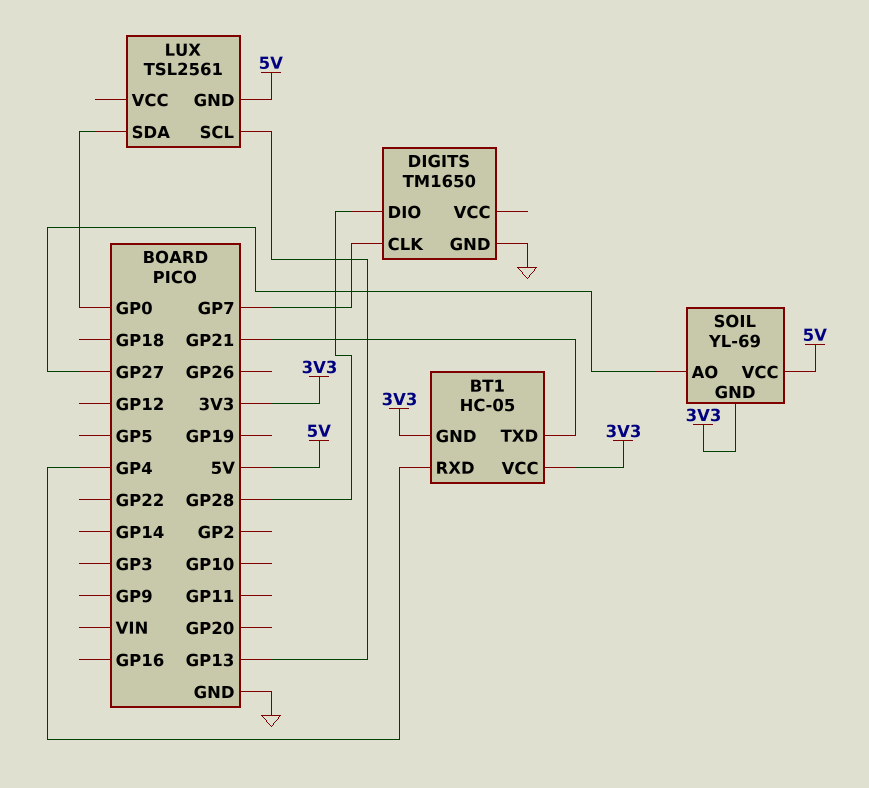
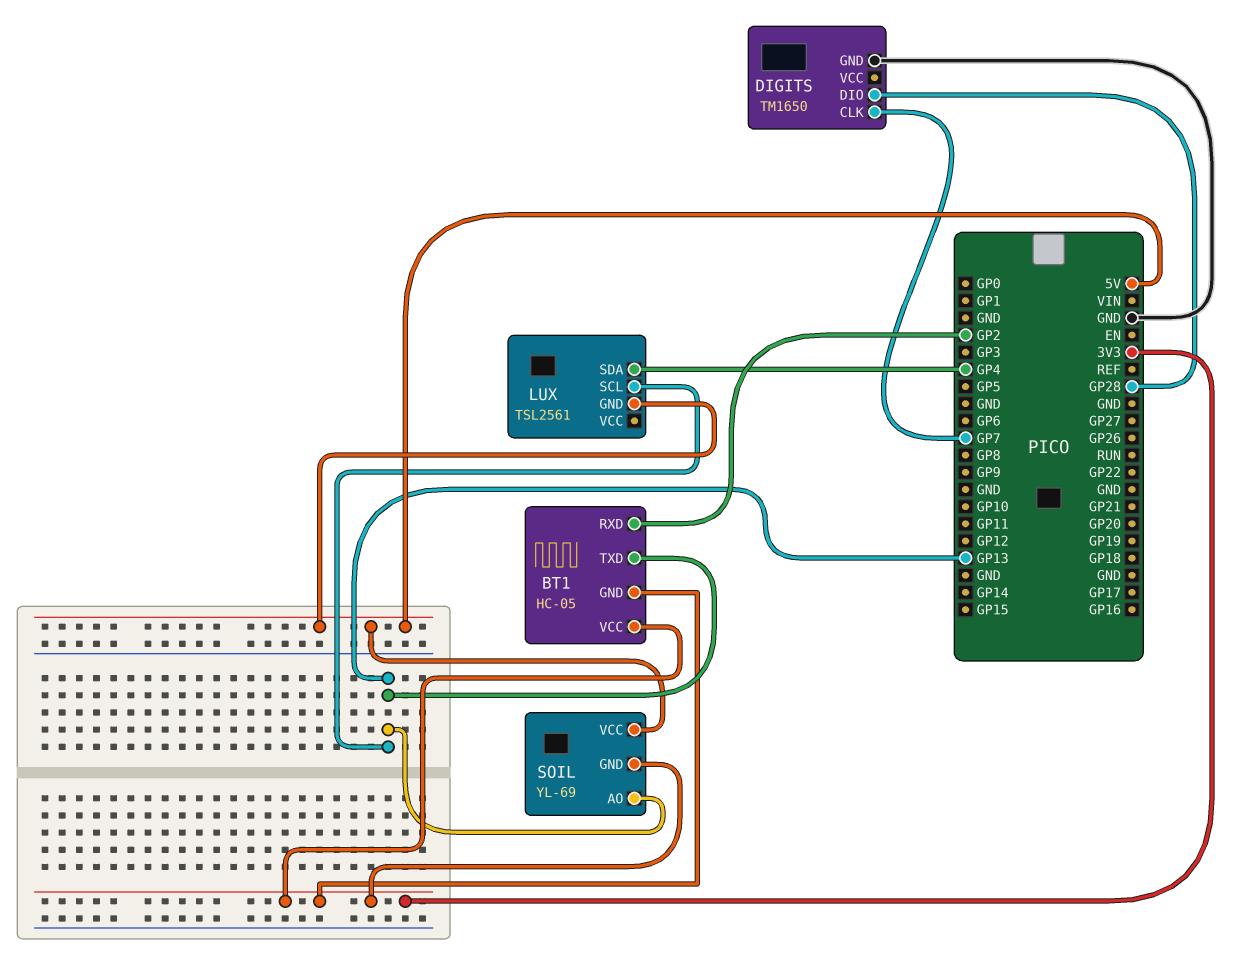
BT1 pin RXD: GP4 -> GP2
BT1 pin TXD: GP21 -> GP13
LUX pin SDA: GP0 -> GP4
SOIL pin AO: GP27 -> GP13

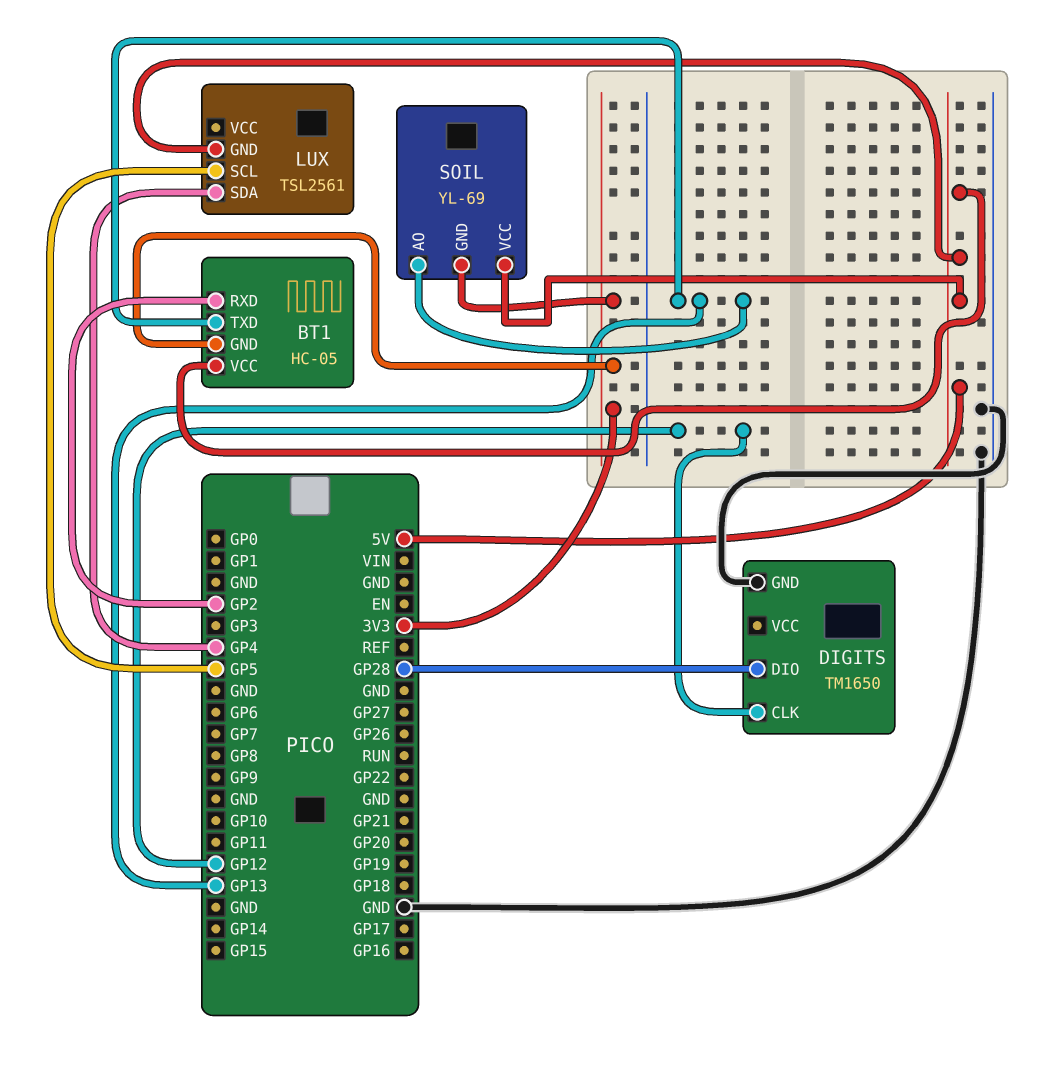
BT1 pin VCC: 3V3 -> 5V
DIGITS pin CLK: GP7 -> GP12
LUX pin SCL: GP13 -> GP5

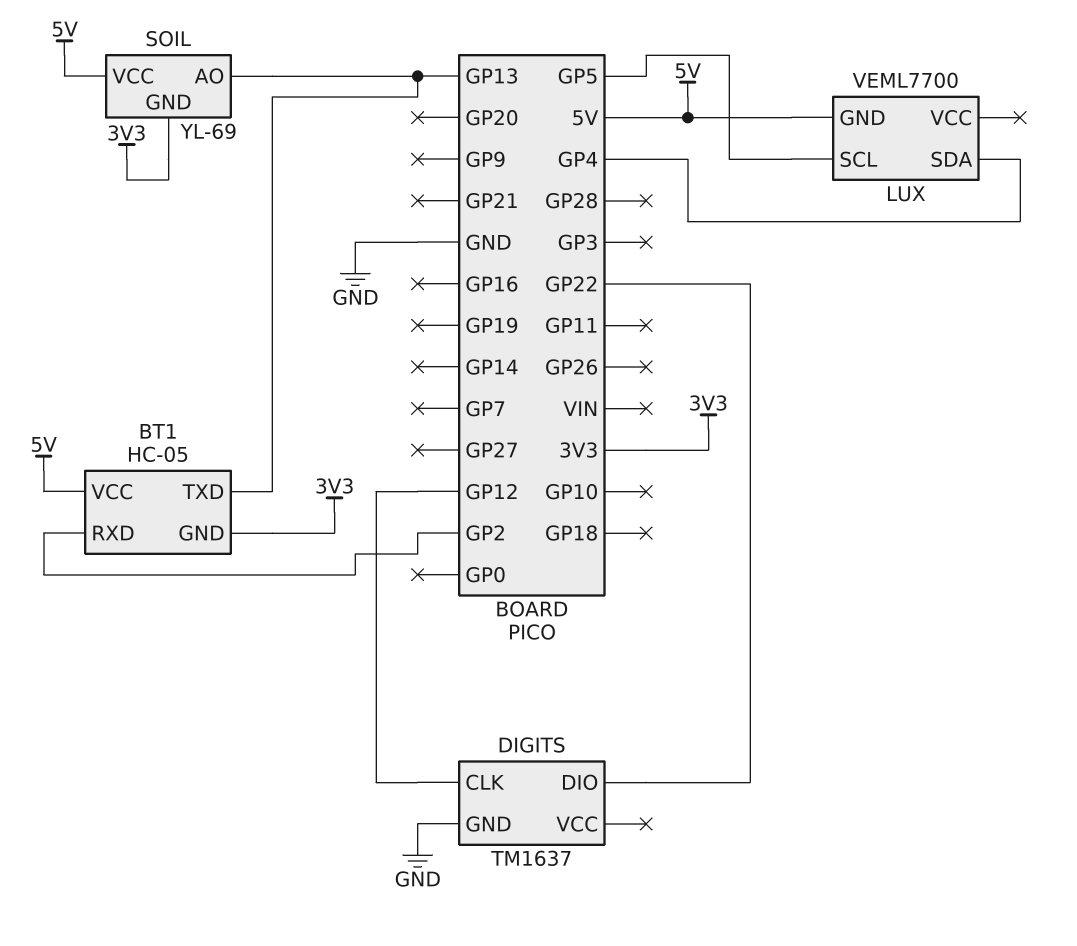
DIGITS: TM1650 -> TM1637
DIGITS pin DIO: GP28 -> GP22
LUX: TSL2561 -> VEML7700

